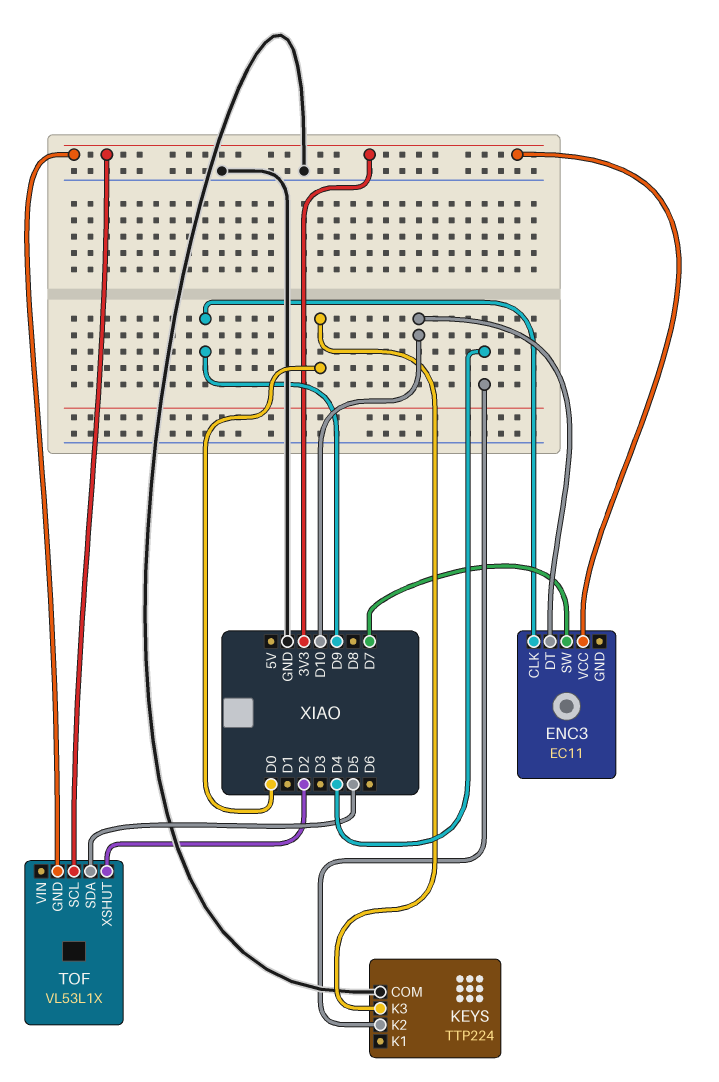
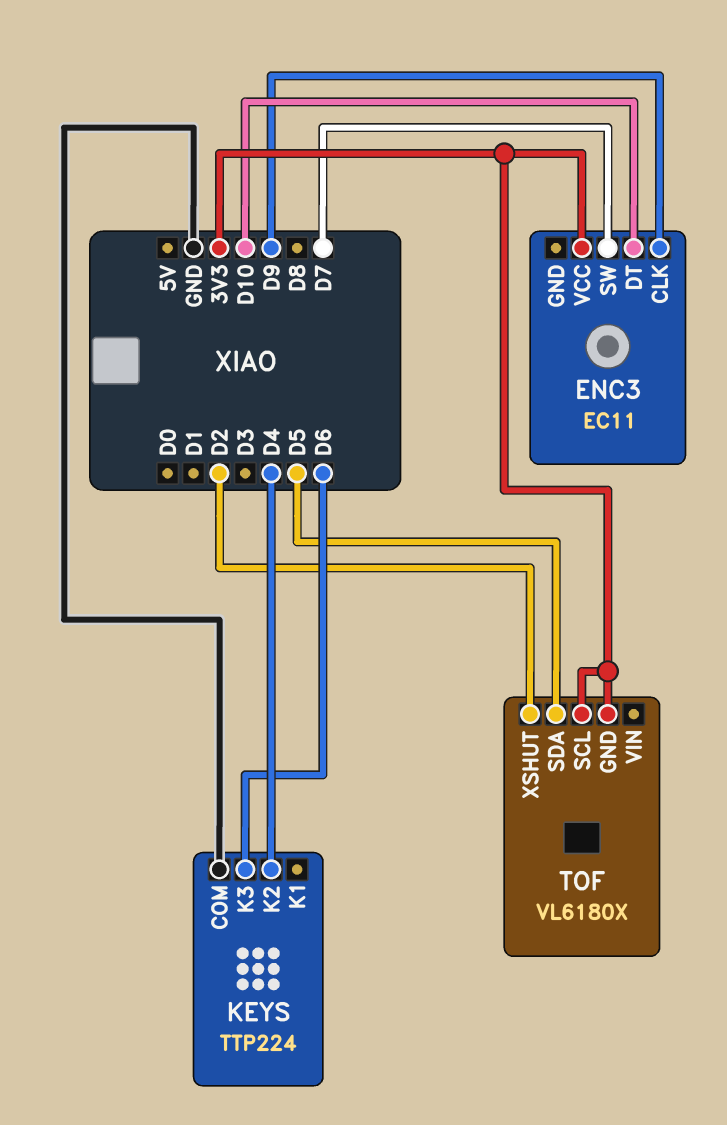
KEYS pin K3: D0 -> D6
TOF: VL53L1X -> VL6180X

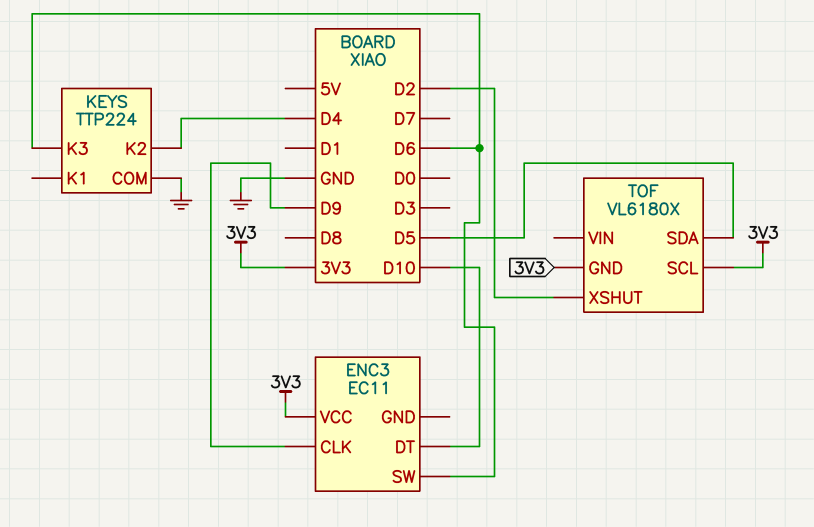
ENC3 pin SW: D7 -> D6

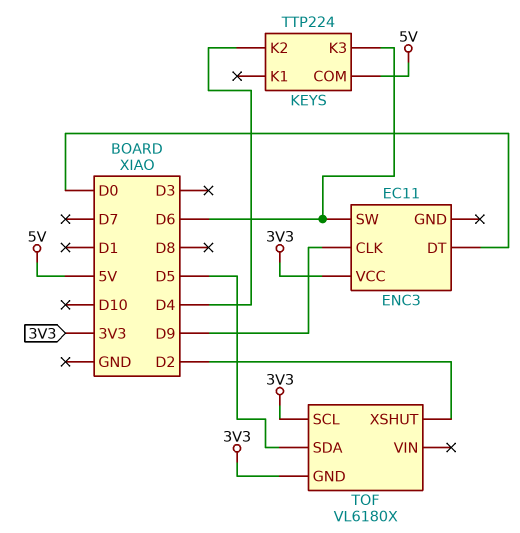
ENC3 pin DT: D10 -> D0
KEYS pin COM: GND -> 5V

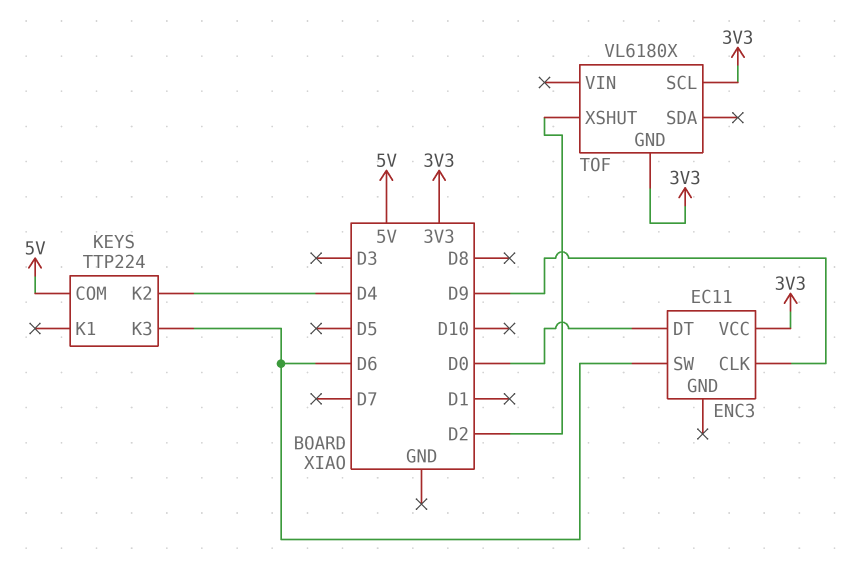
TOF pin SDA: D5 -> none

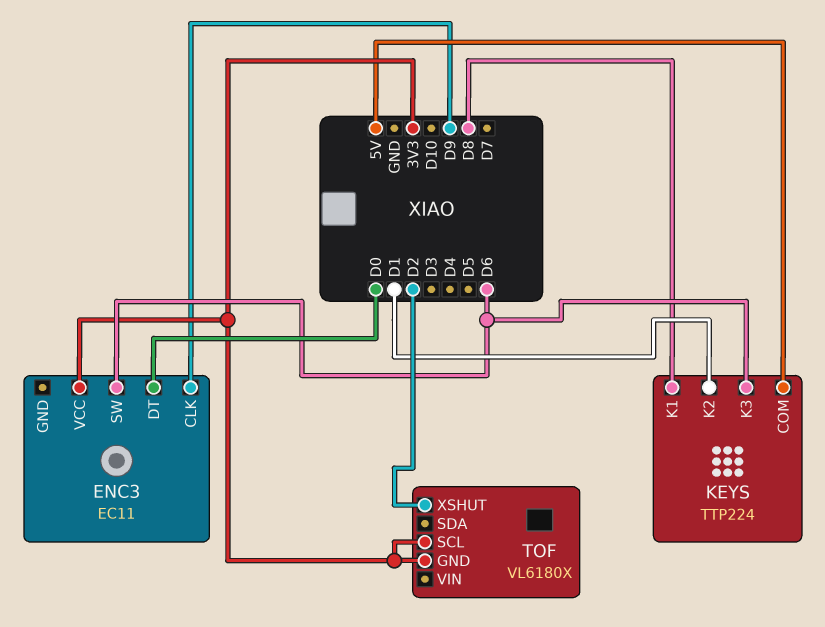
KEYS pin K1: none -> D8
KEYS pin K2: D4 -> D1

